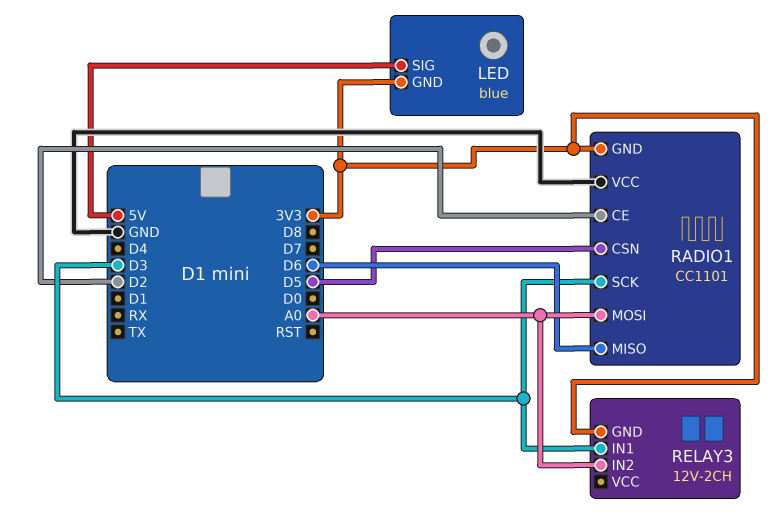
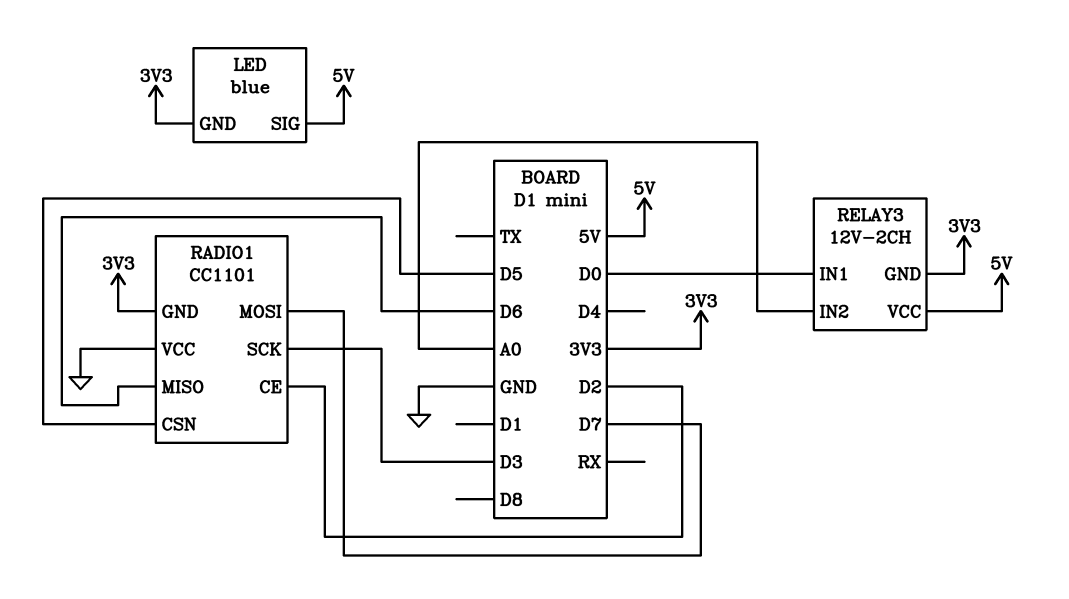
RADIO1 pin MOSI: A0 -> D7
RELAY3 pin IN1: D3 -> D0
RELAY3 pin VCC: none -> 5V

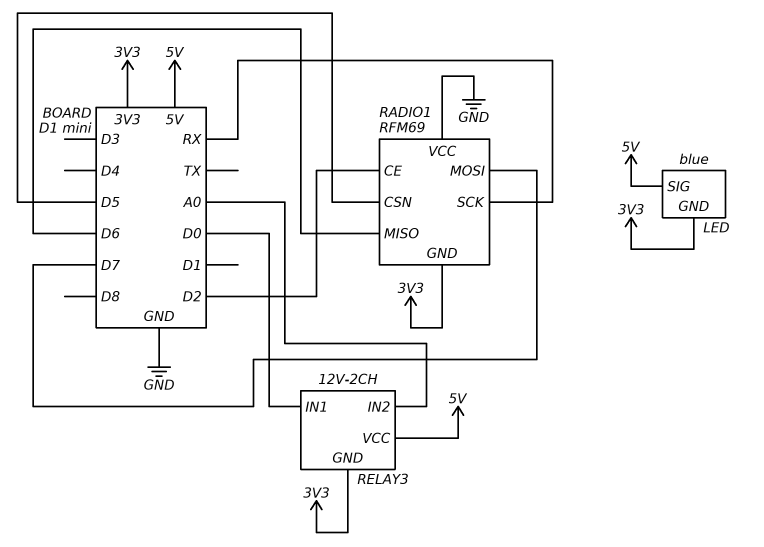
RADIO1: CC1101 -> RFM69
RADIO1 pin SCK: D3 -> RX

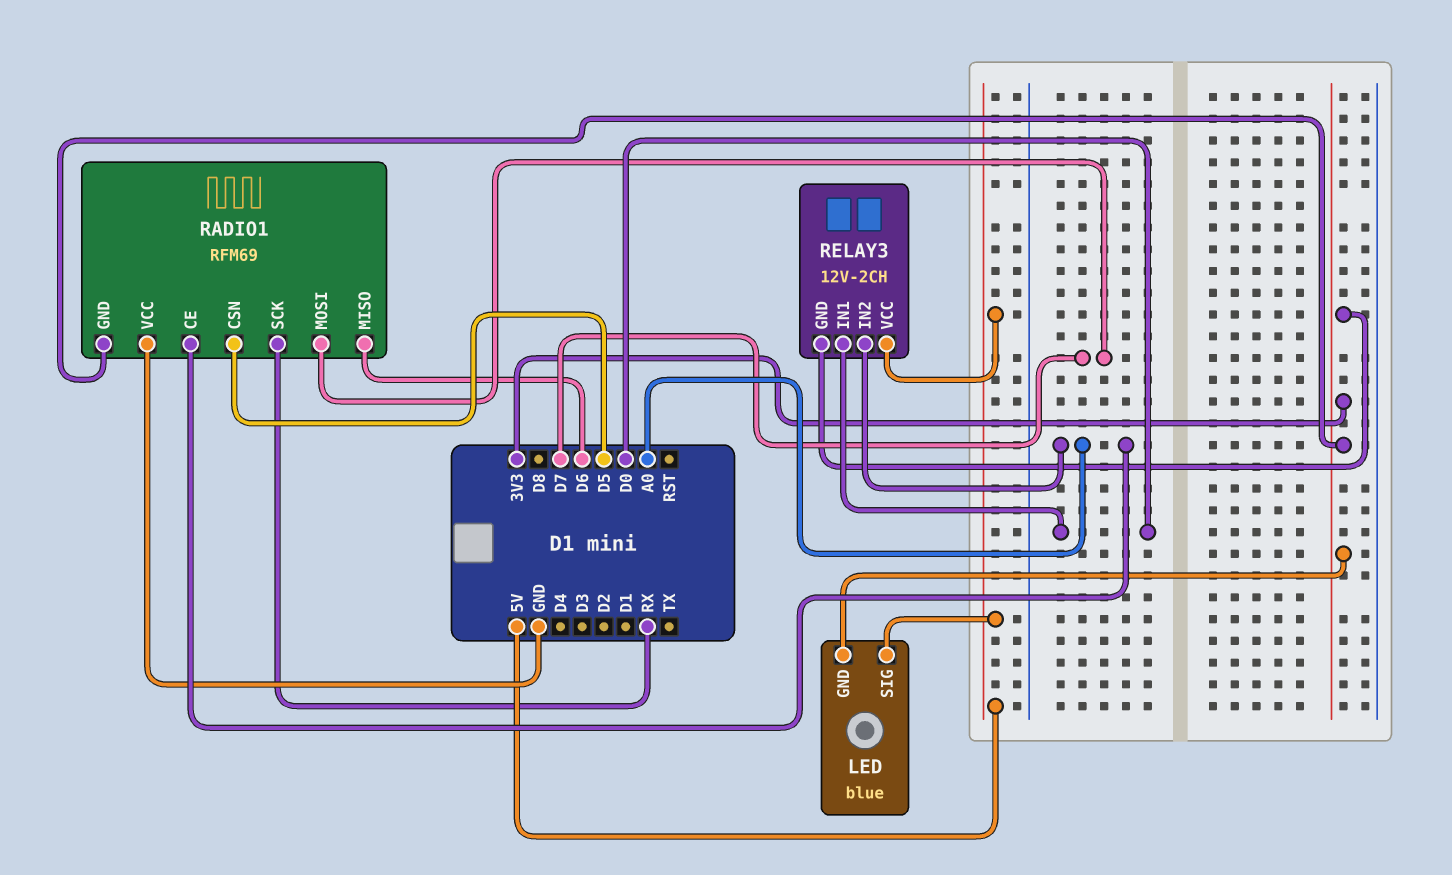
RADIO1 pin CE: D2 -> A0

